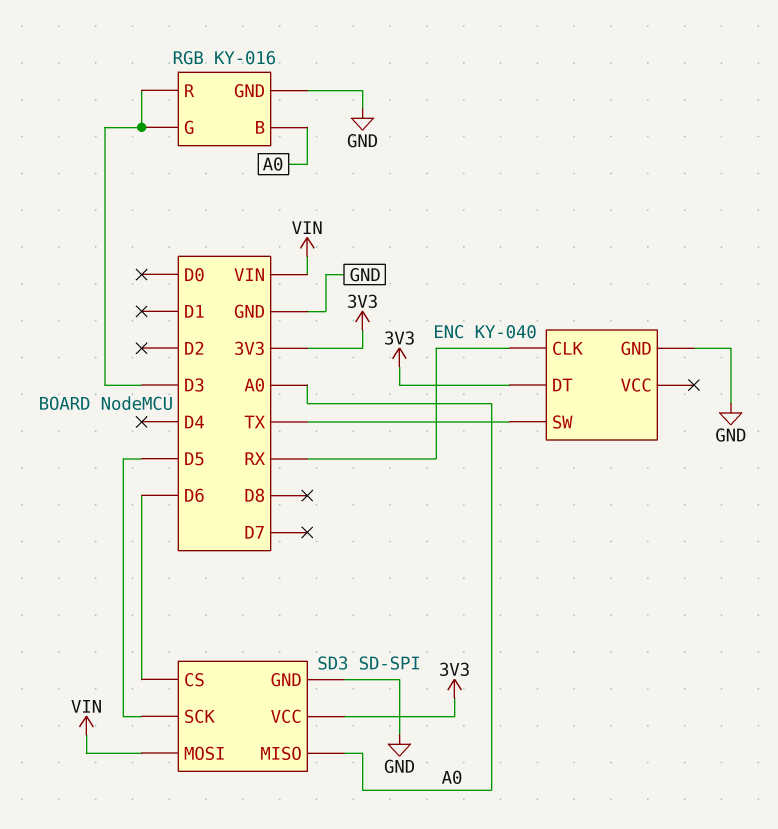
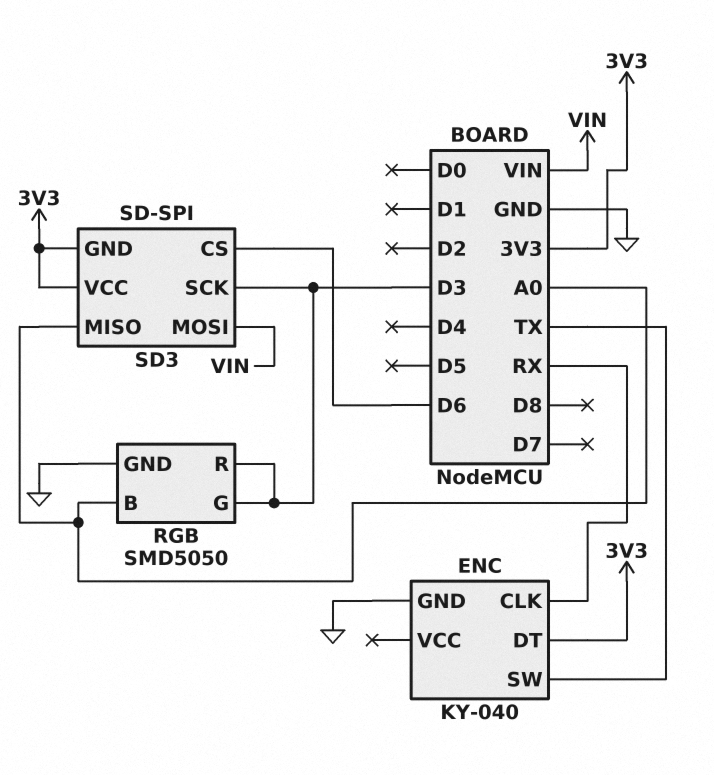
RGB: KY-016 -> SMD5050
SD3 pin GND: GND -> 3V3
SD3 pin SCK: D5 -> D3

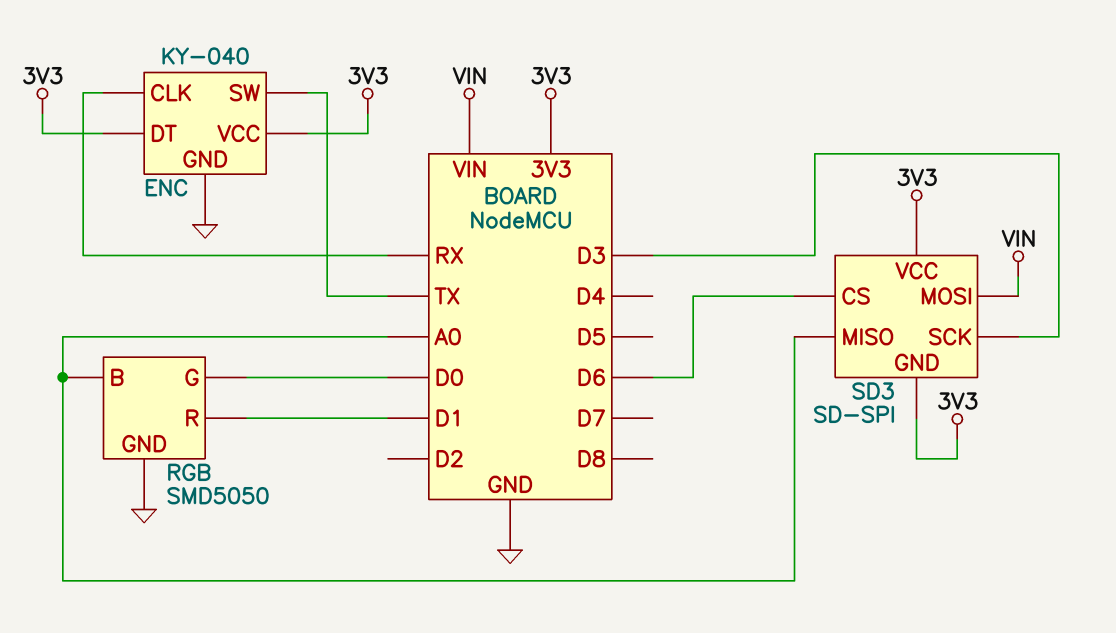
ENC pin VCC: none -> 3V3
RGB pin G: D3 -> D0
RGB pin R: D3 -> D1

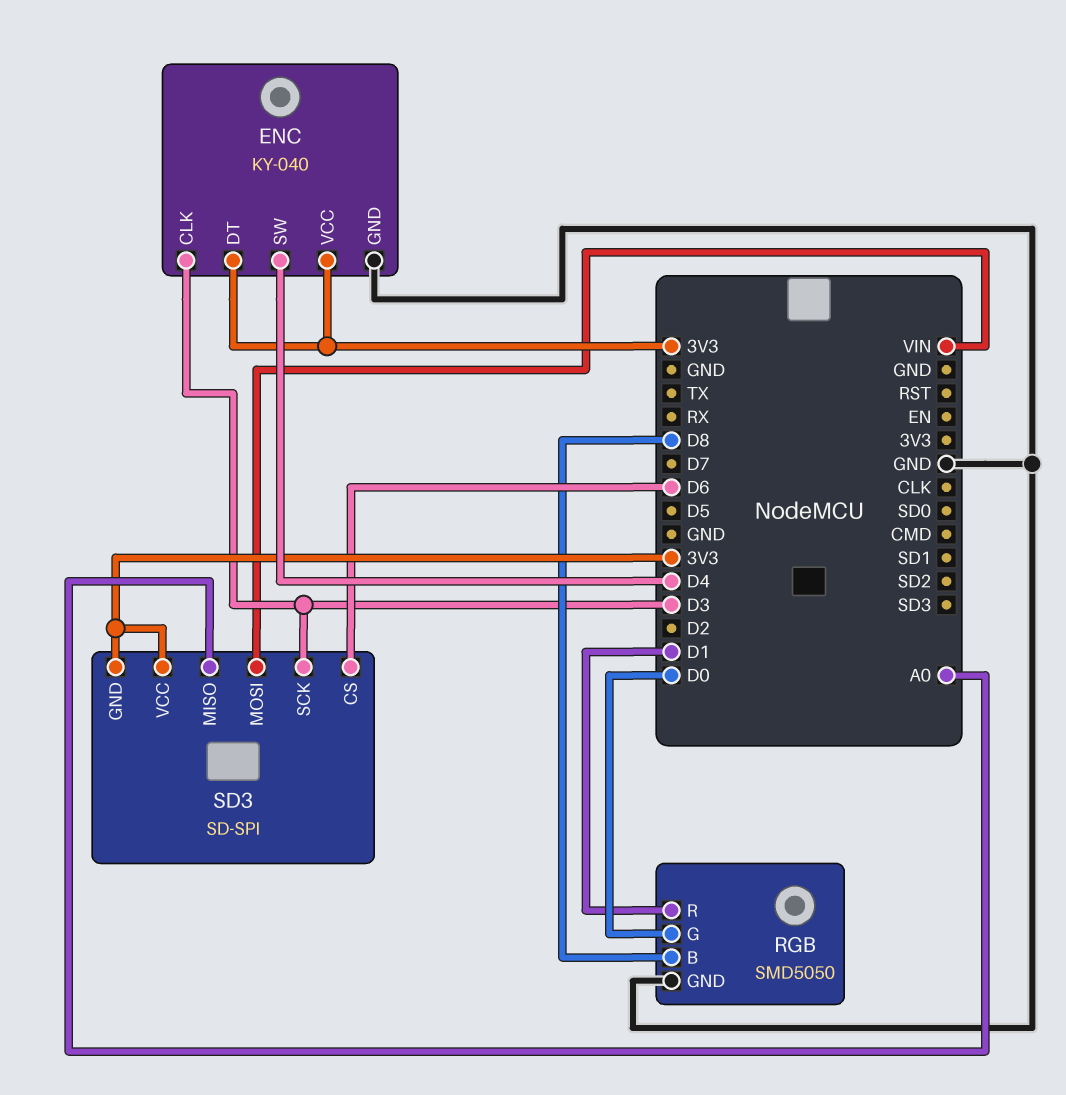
ENC pin CLK: RX -> D3
ENC pin SW: TX -> D4
RGB pin B: A0 -> D8

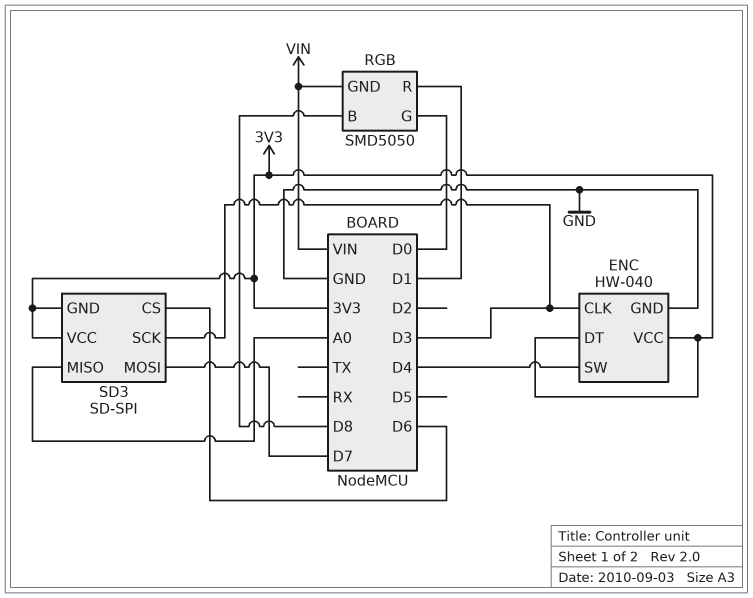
ENC: KY-040 -> HW-040
RGB pin GND: GND -> VIN
SD3 pin MOSI: VIN -> D7

